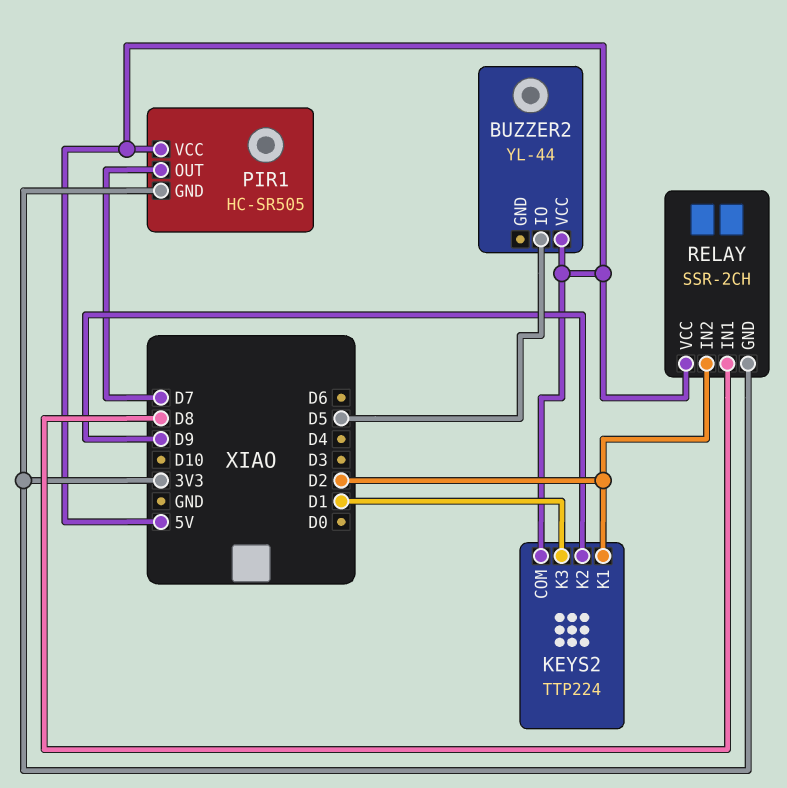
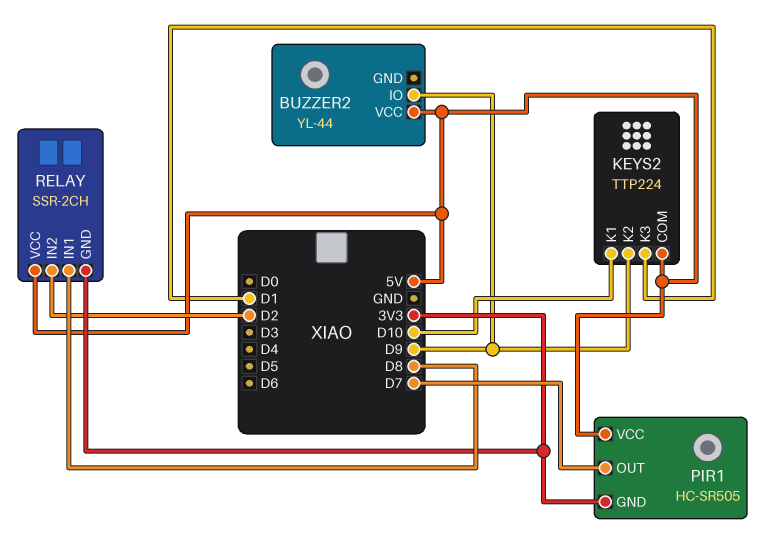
BUZZER2 pin IO: D5 -> D9
KEYS2 pin K1: D2 -> D10

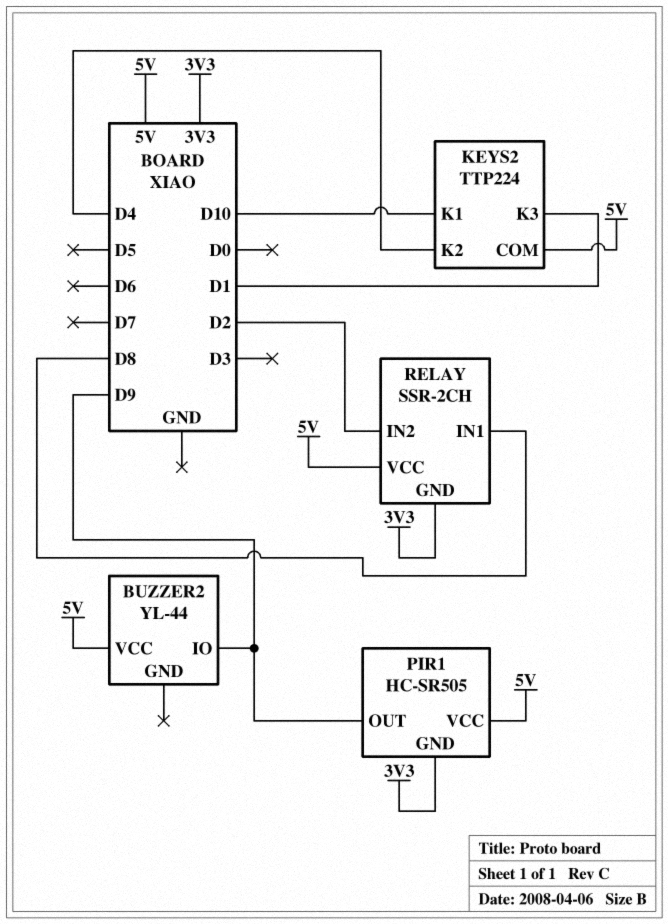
KEYS2 pin K2: D9 -> D4
PIR1 pin OUT: D7 -> D9

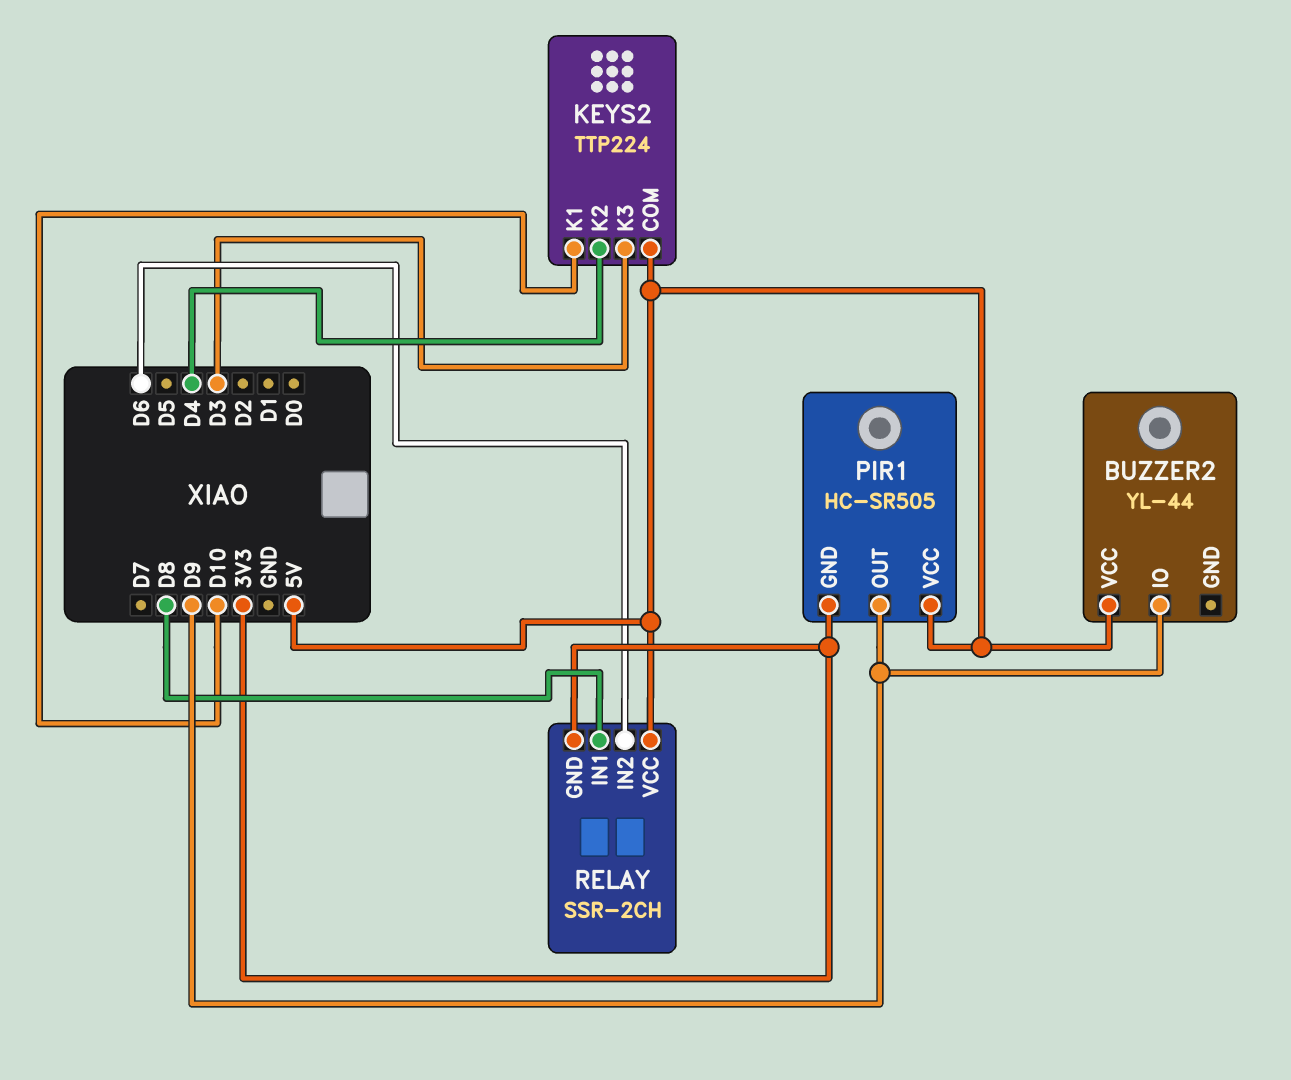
KEYS2 pin K3: D1 -> D3
RELAY pin IN2: D2 -> D6

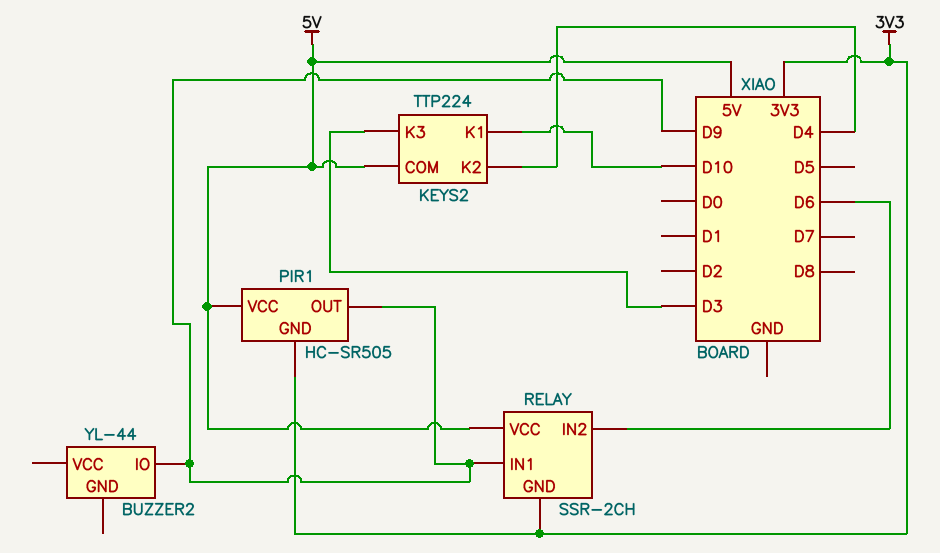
BUZZER2 pin VCC: 5V -> none
RELAY pin IN1: D8 -> D9

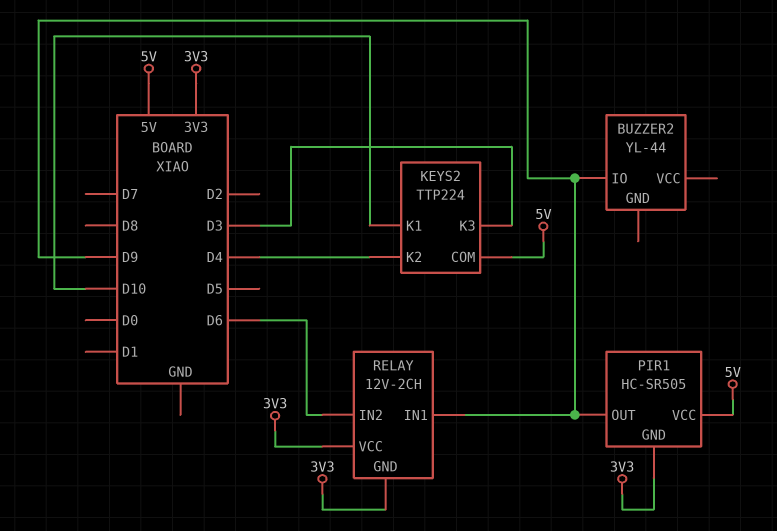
RELAY: SSR-2CH -> 12V-2CH
RELAY pin VCC: 5V -> 3V3

